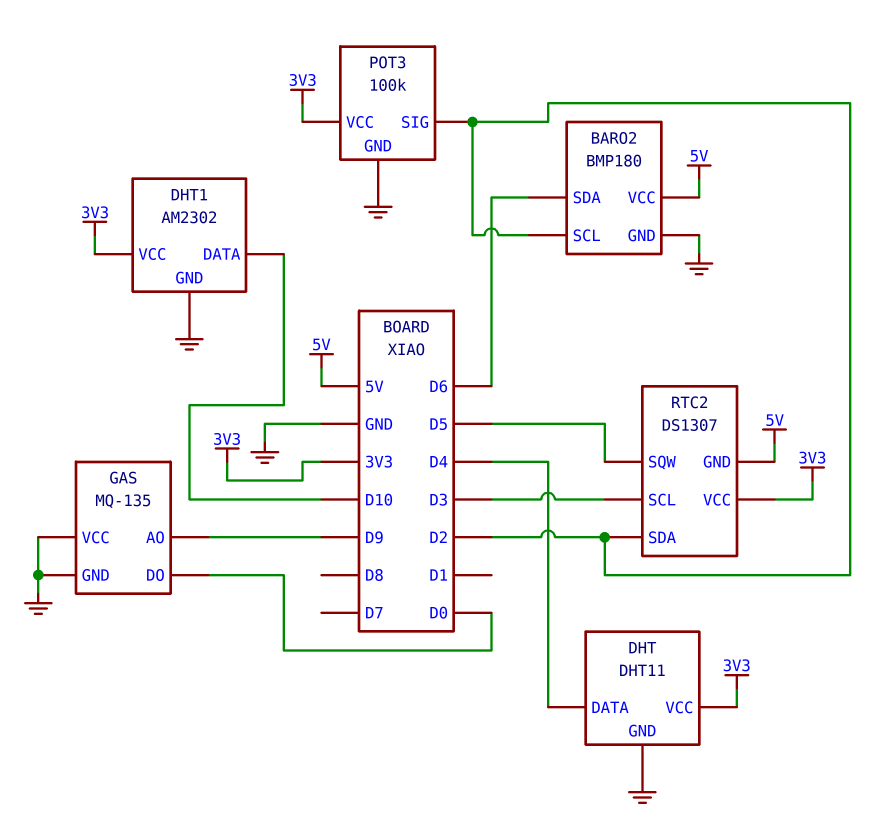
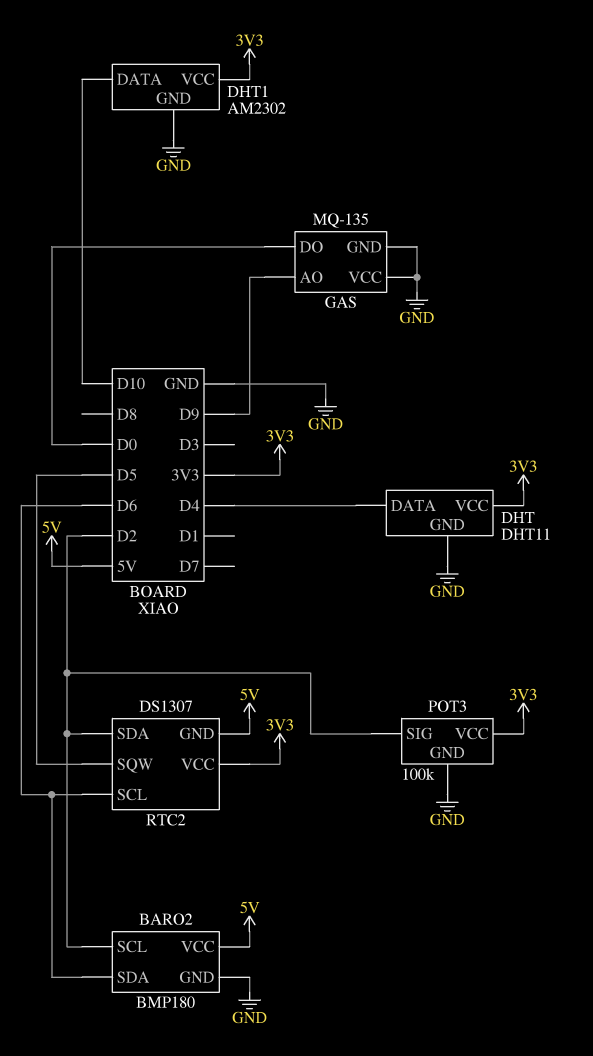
RTC2 pin SCL: D3 -> D6

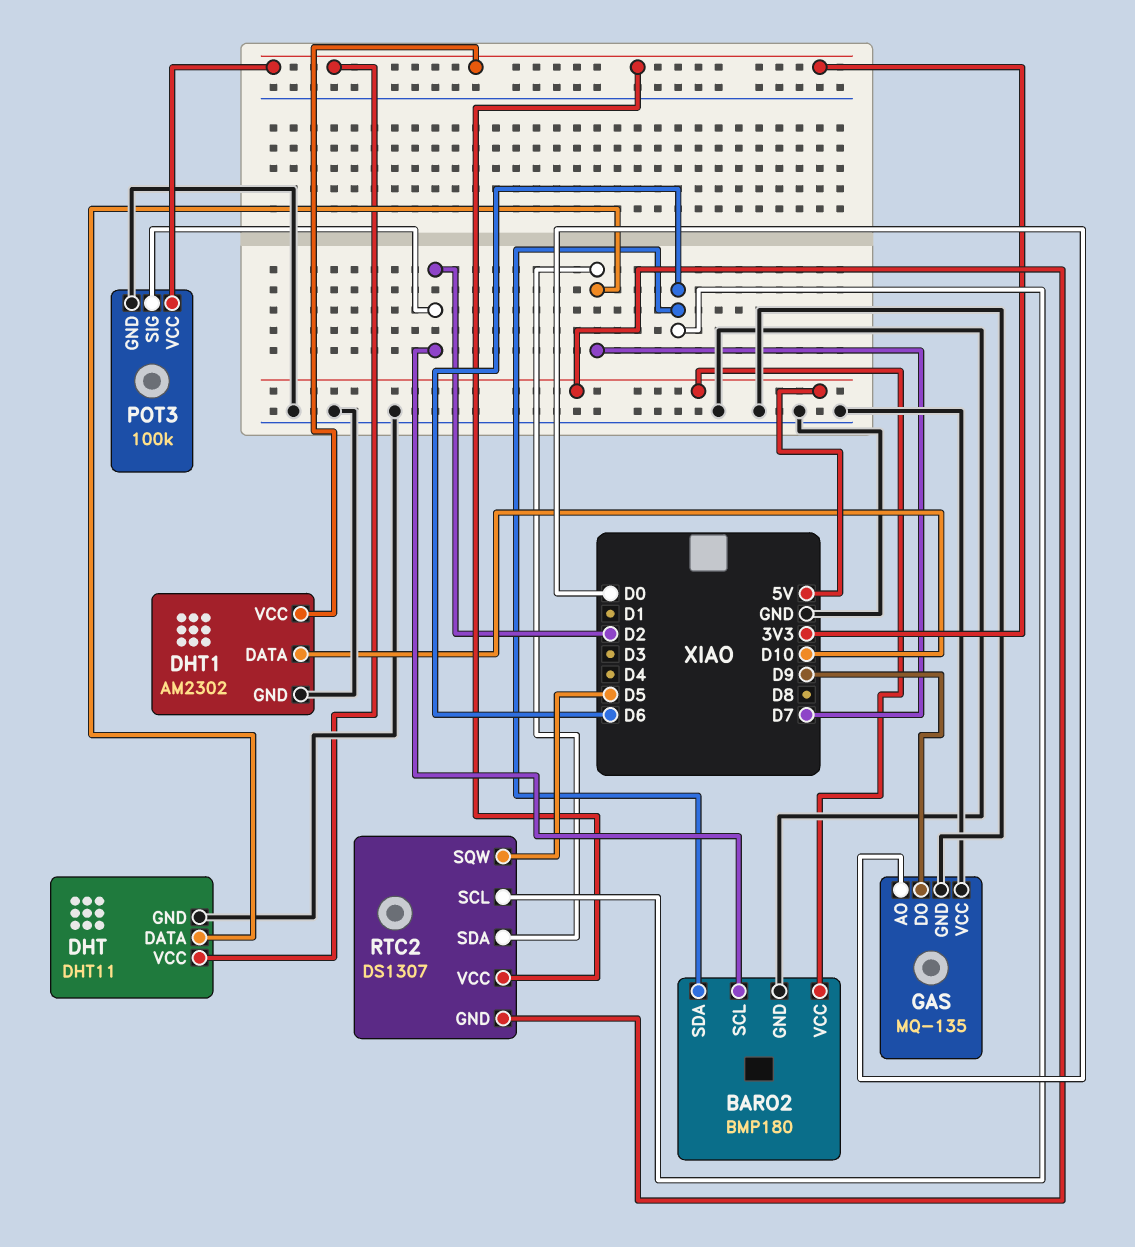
DHT pin DATA: D4 -> D7
GAS pin AO: D9 -> D0
GAS pin DO: D0 -> D9
RTC2 pin SDA: D2 -> D7

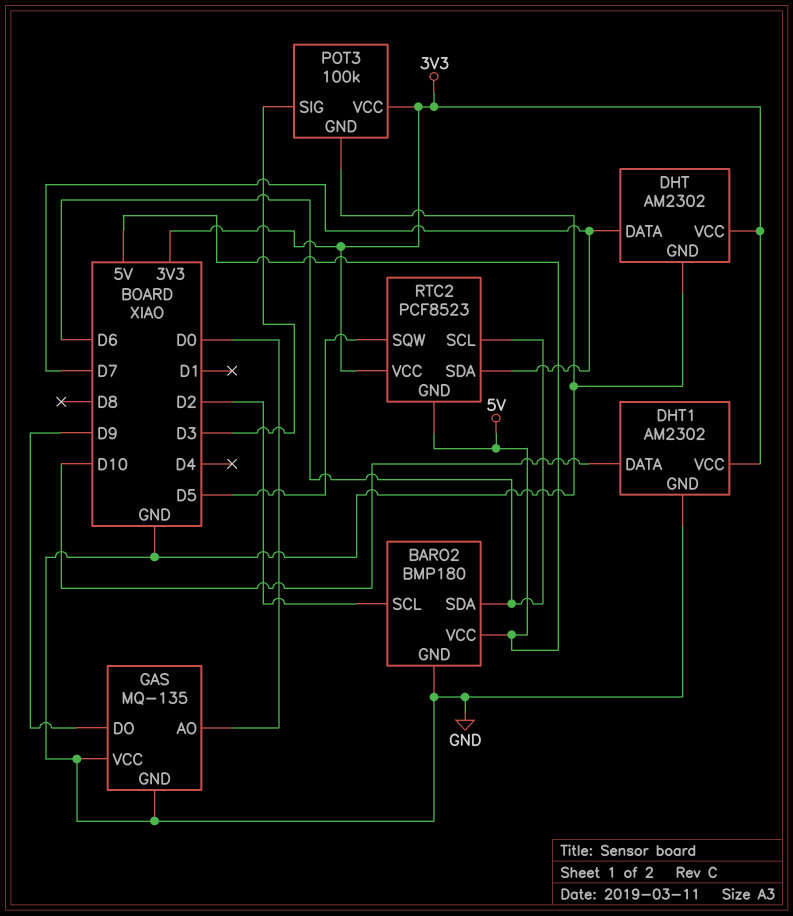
DHT: DHT11 -> AM2302
POT3 pin SIG: D2 -> D3
RTC2: DS1307 -> PCF8523

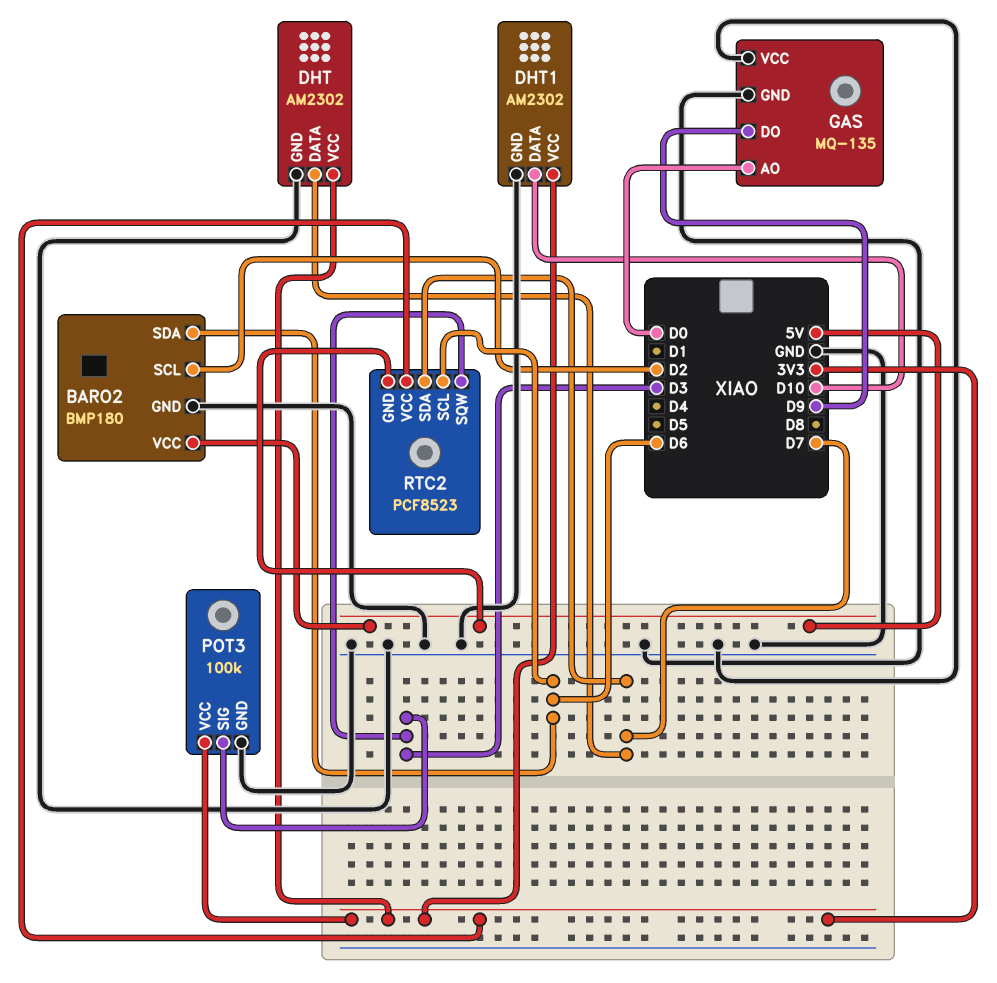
RTC2 pin SQW: D5 -> D3

